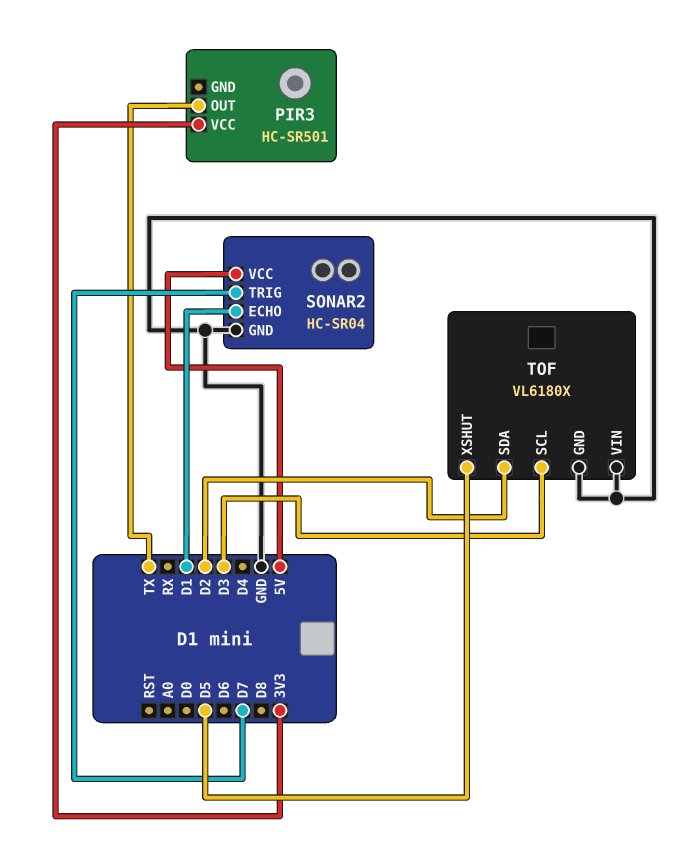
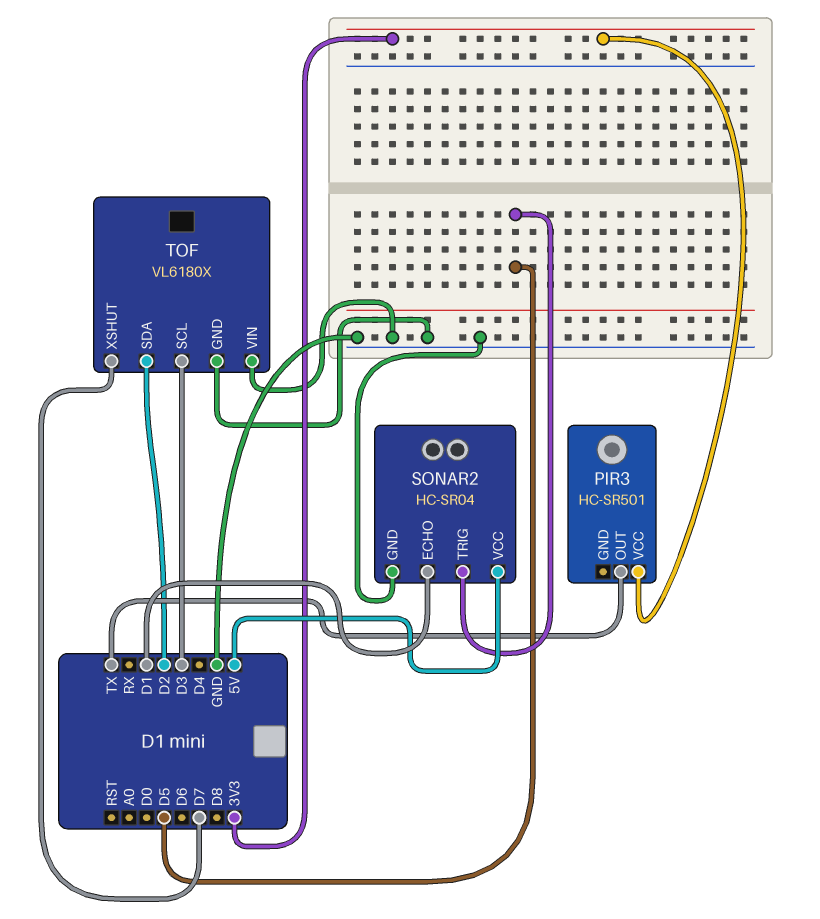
SONAR2 pin TRIG: D7 -> D5
TOF pin XSHUT: D5 -> D7

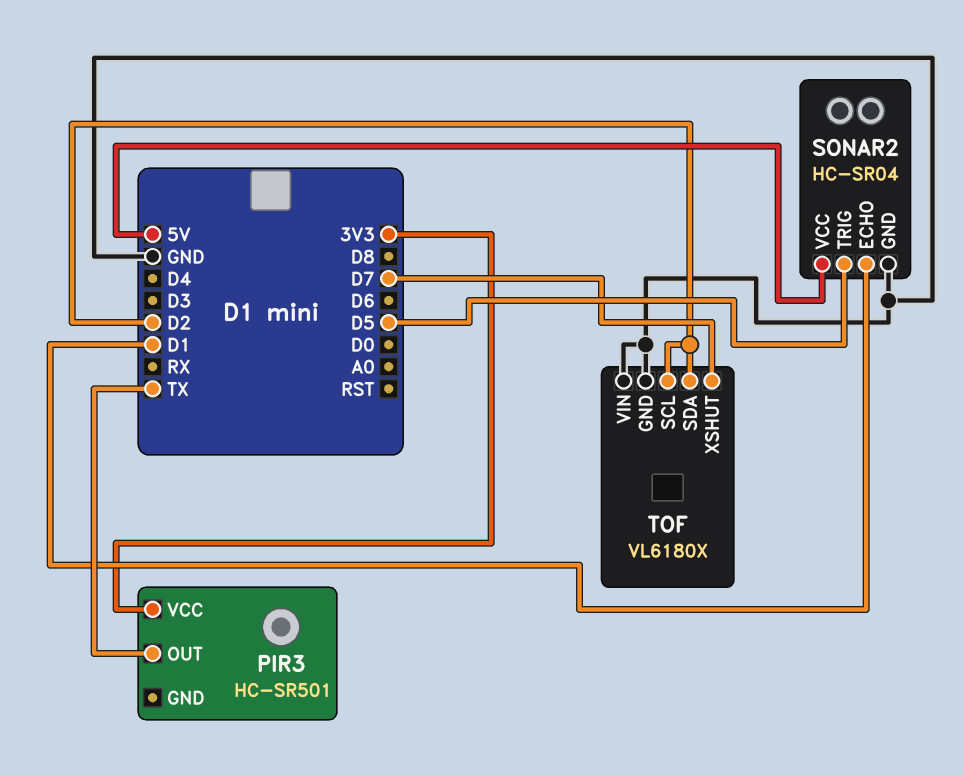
TOF pin SCL: D3 -> D2

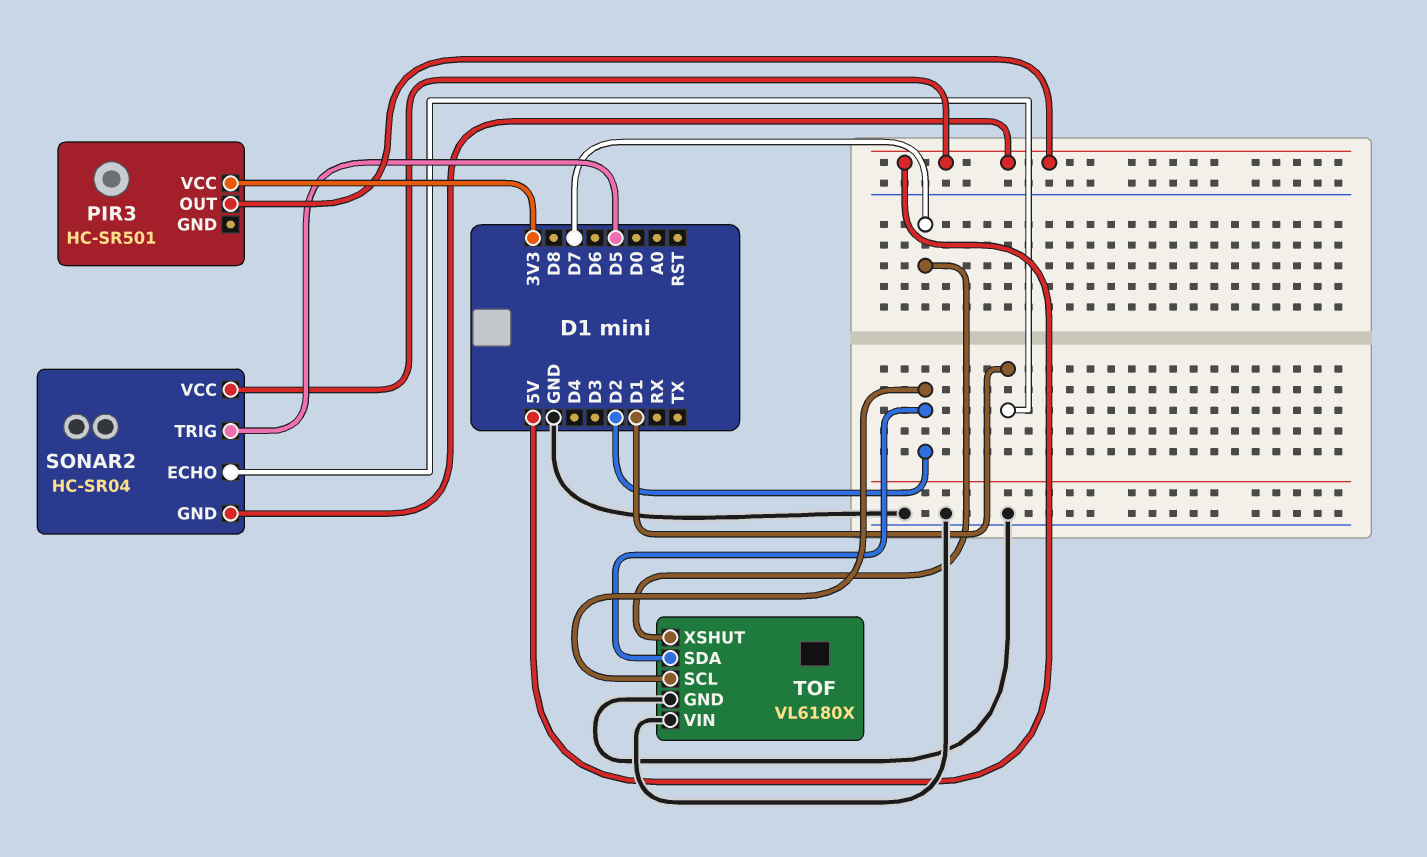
PIR3 pin OUT: TX -> 5V
SONAR2 pin GND: GND -> 5V

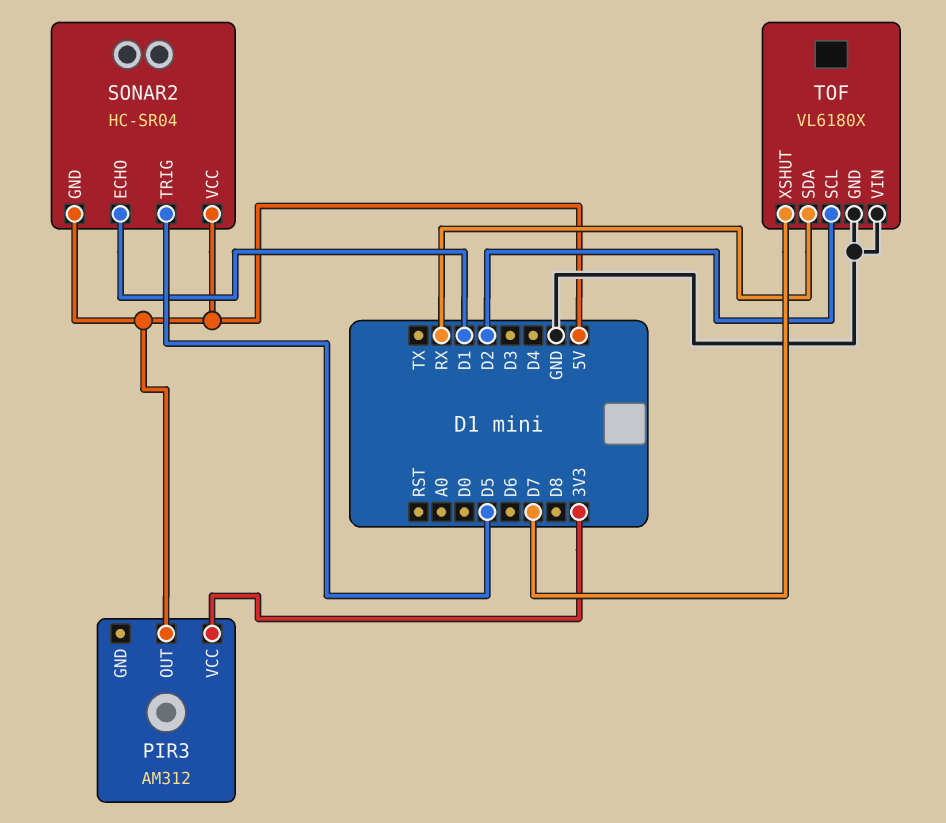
PIR3: HC-SR501 -> AM312
TOF pin SDA: D2 -> RX

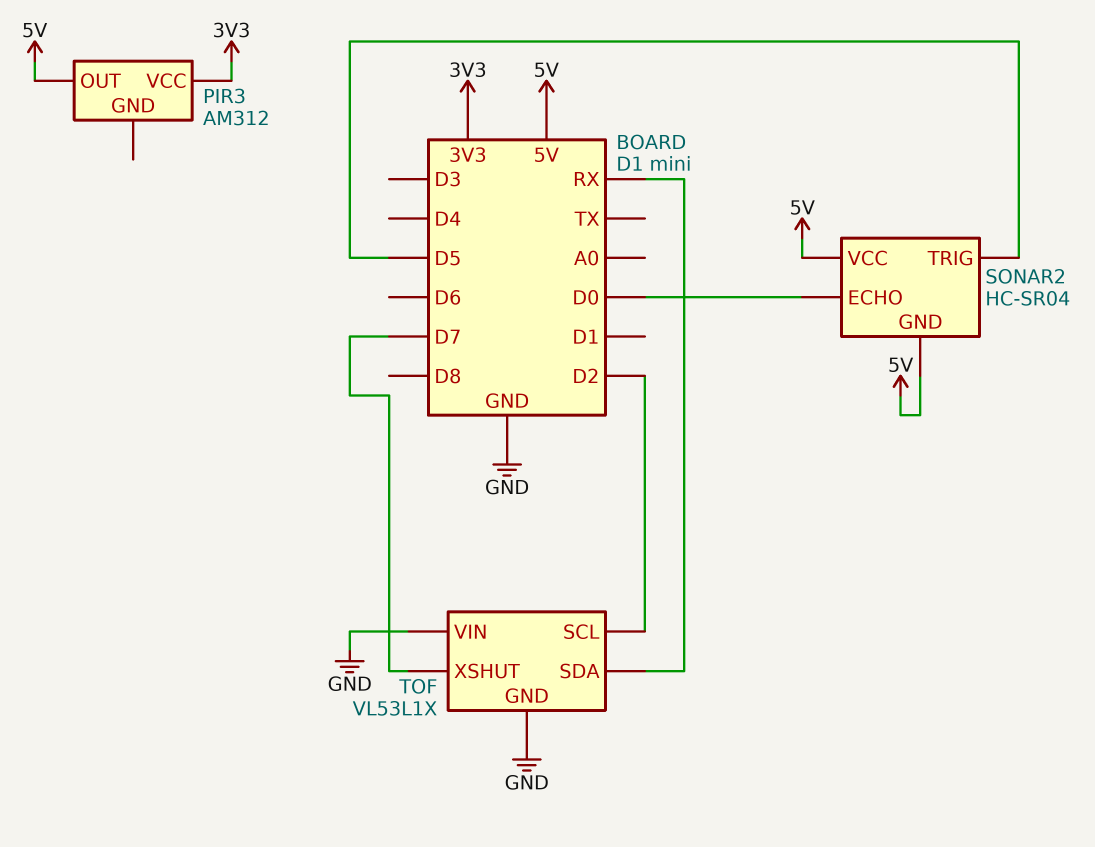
SONAR2 pin ECHO: D1 -> D0
TOF: VL6180X -> VL53L1X

